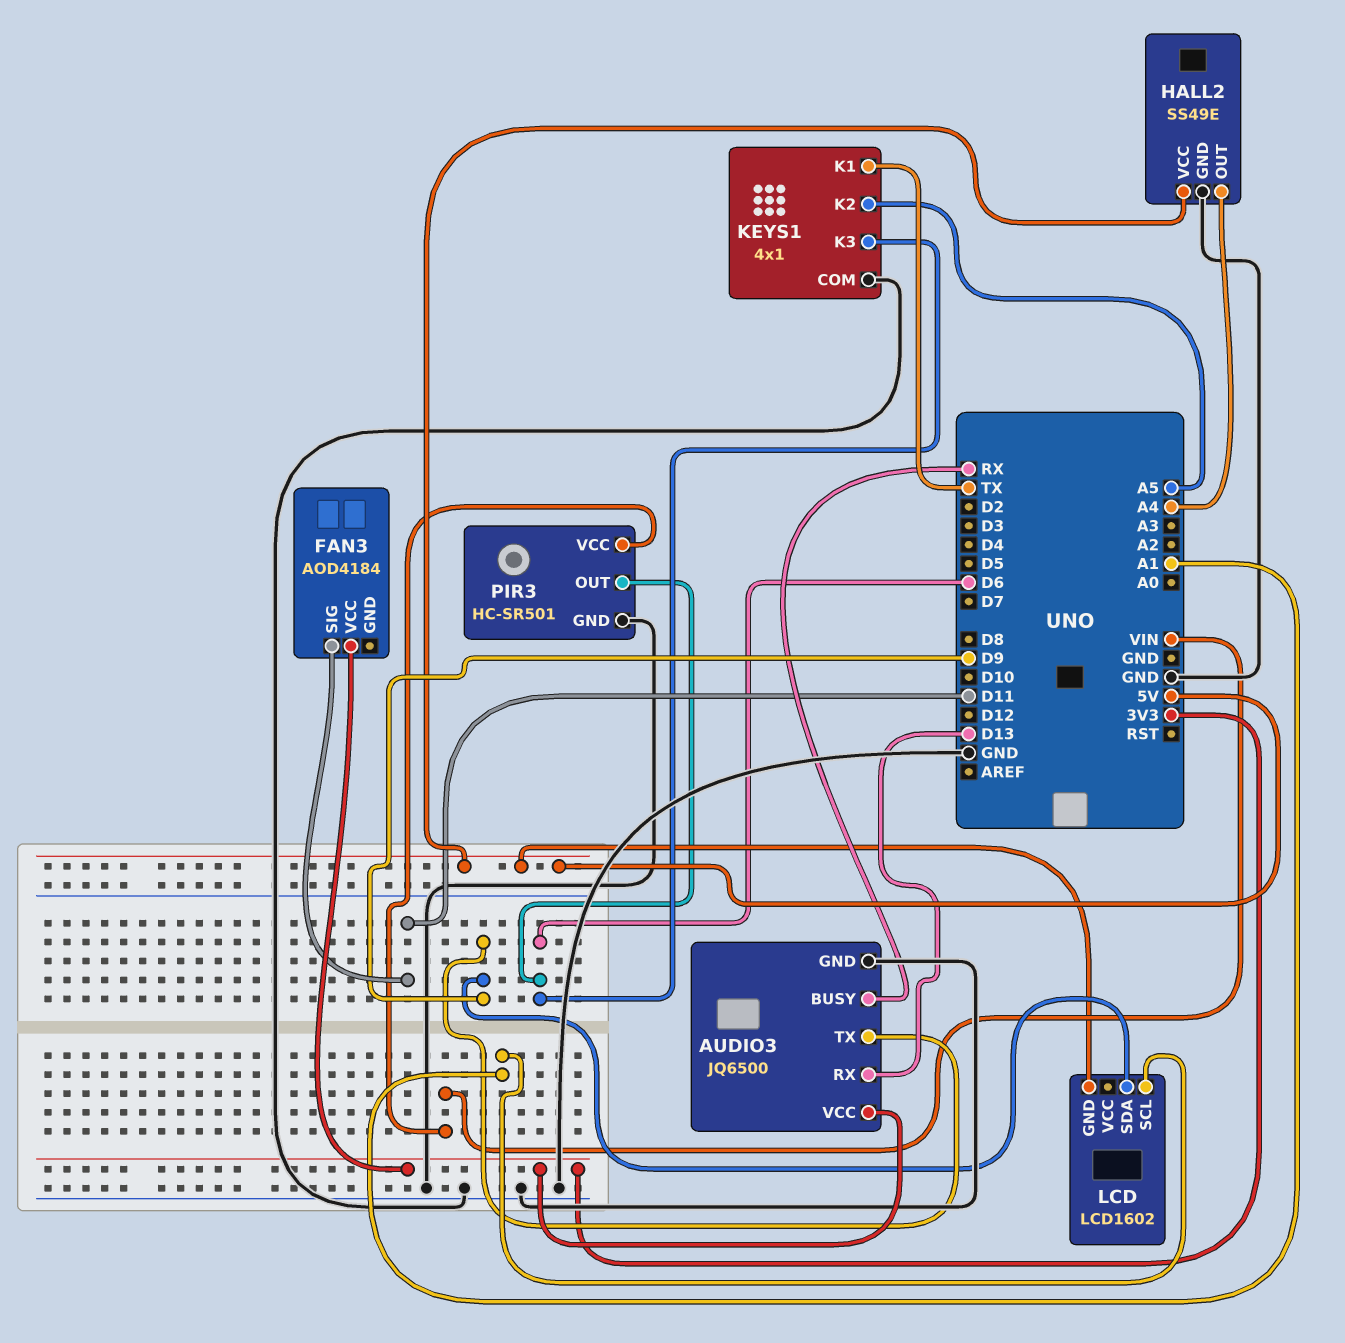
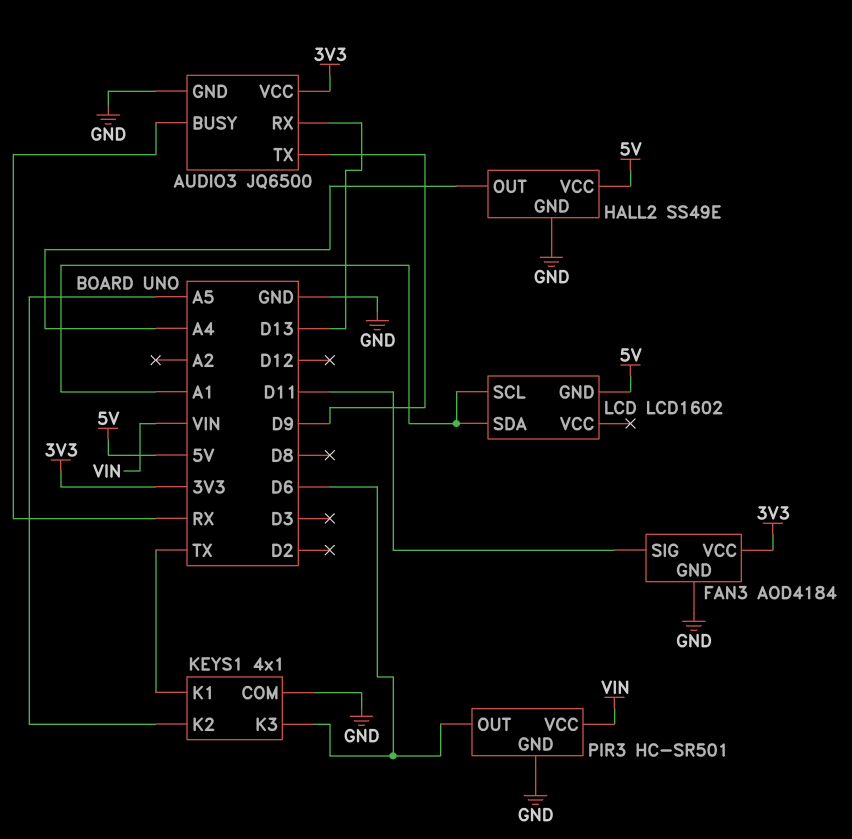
FAN3 pin GND: none -> GND
LCD pin SDA: D9 -> A1

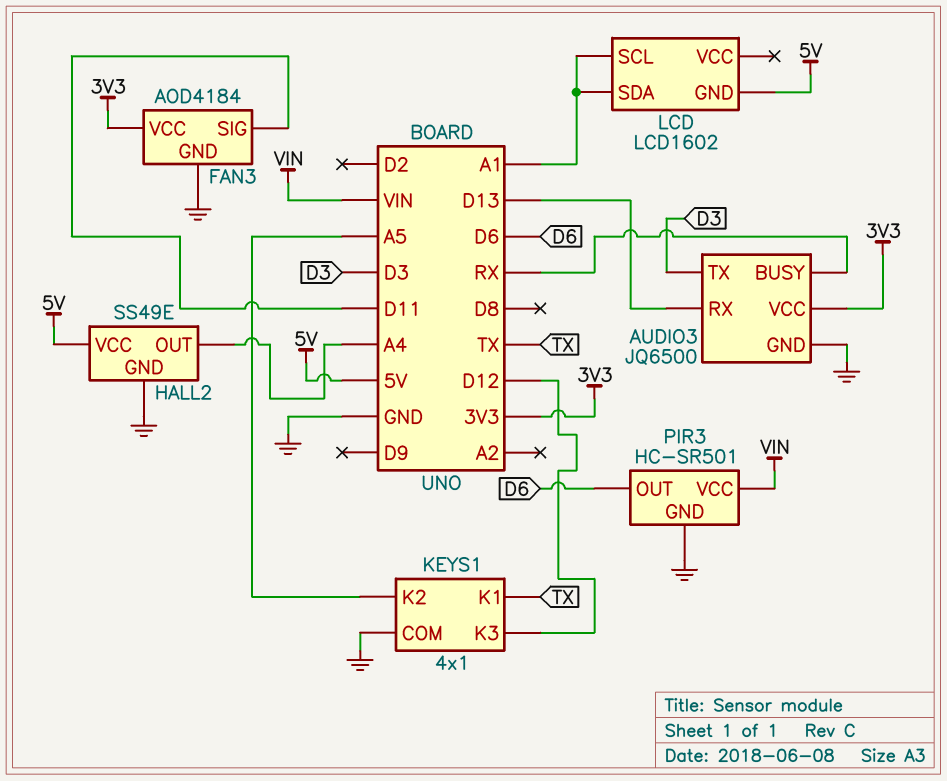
AUDIO3 pin TX: D9 -> D3
KEYS1 pin K3: D6 -> D12

